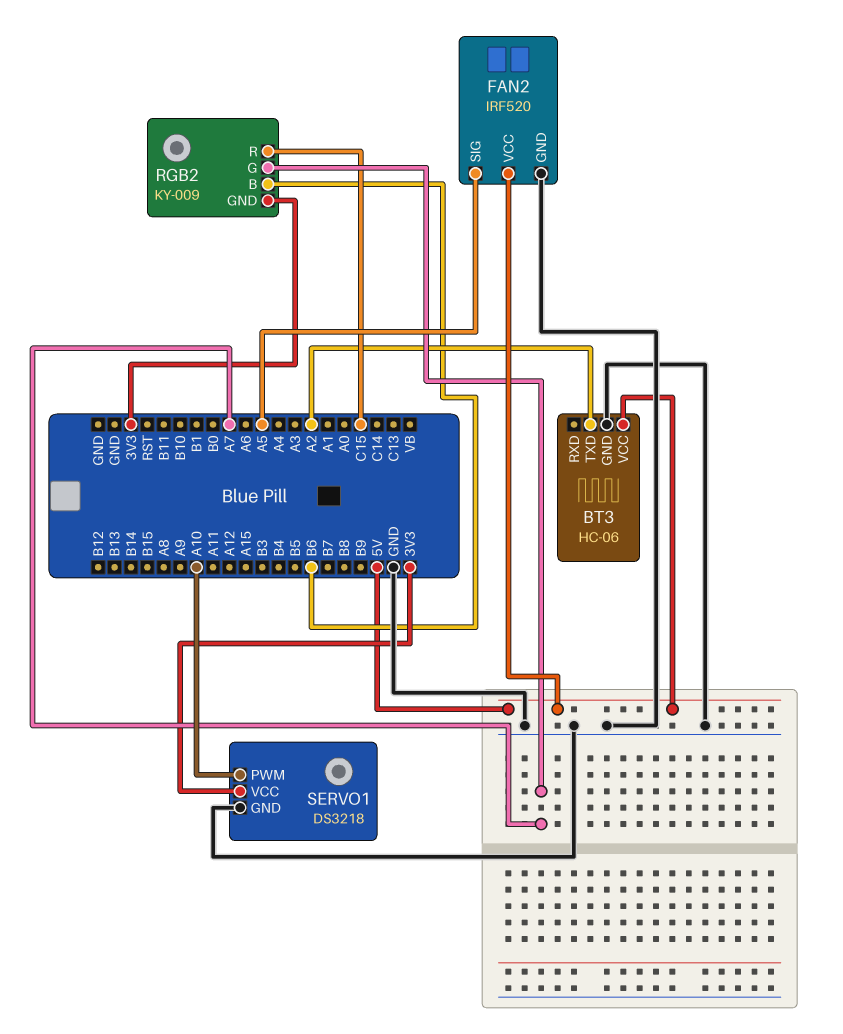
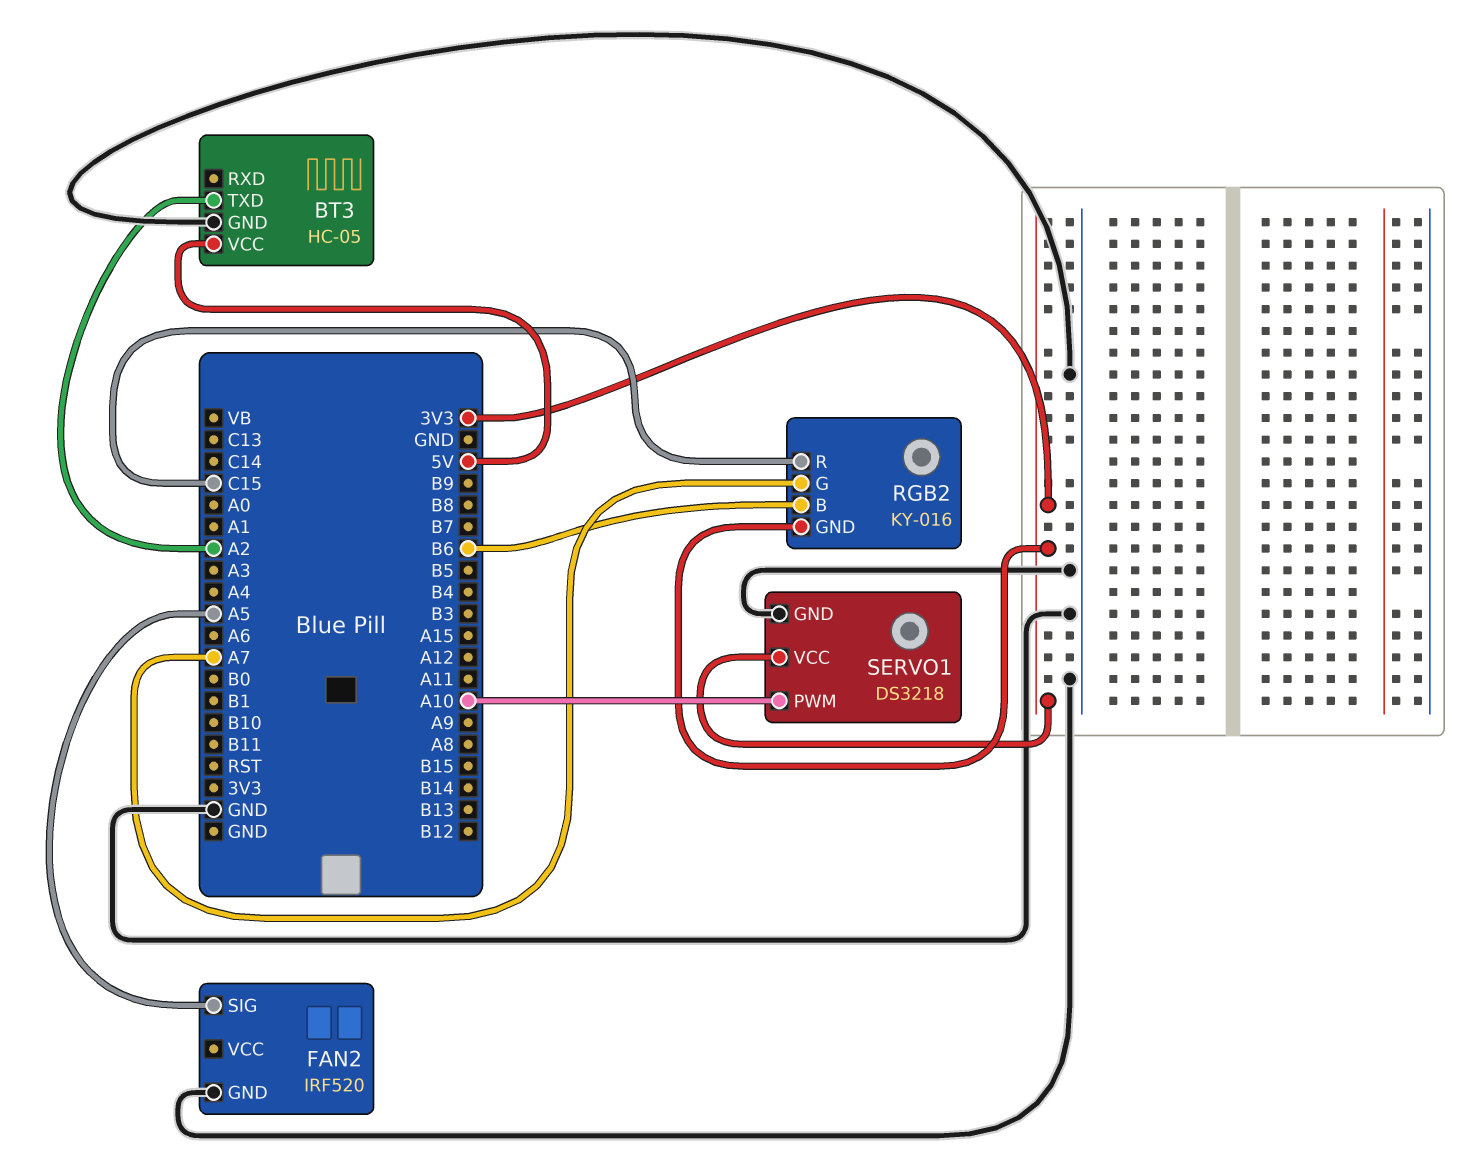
BT3: HC-06 -> HC-05
FAN2 pin VCC: 5V -> none
RGB2: KY-009 -> KY-016

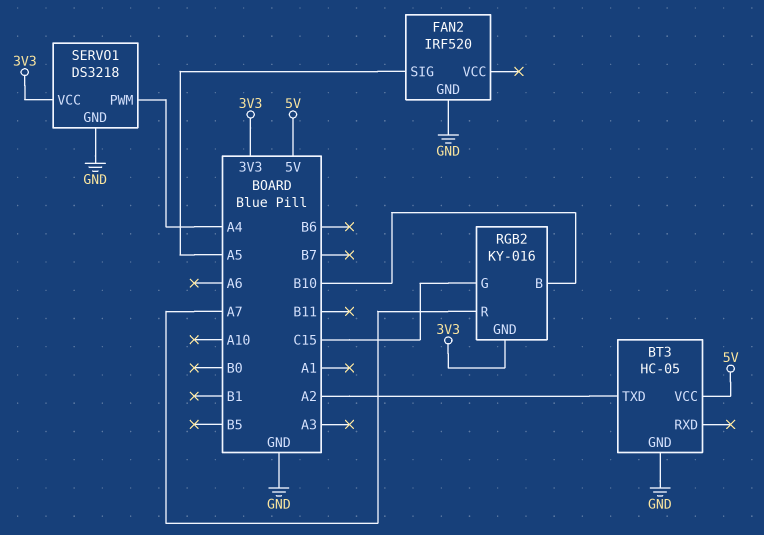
RGB2 pin B: B6 -> B10
RGB2 pin G: A7 -> C15
RGB2 pin R: C15 -> A7
SERVO1 pin PWM: A10 -> A4

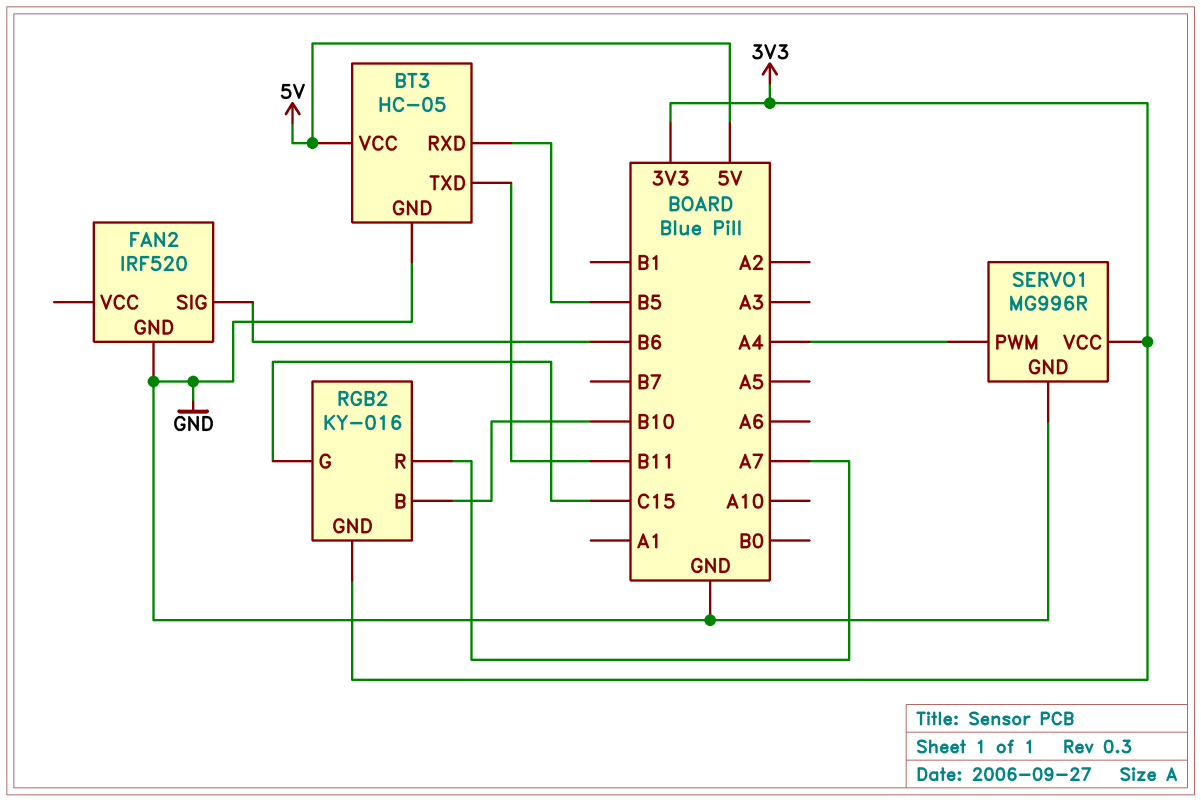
BT3 pin RXD: none -> B5
BT3 pin TXD: A2 -> B11
FAN2 pin SIG: A5 -> B6
SERVO1: DS3218 -> MG996R

